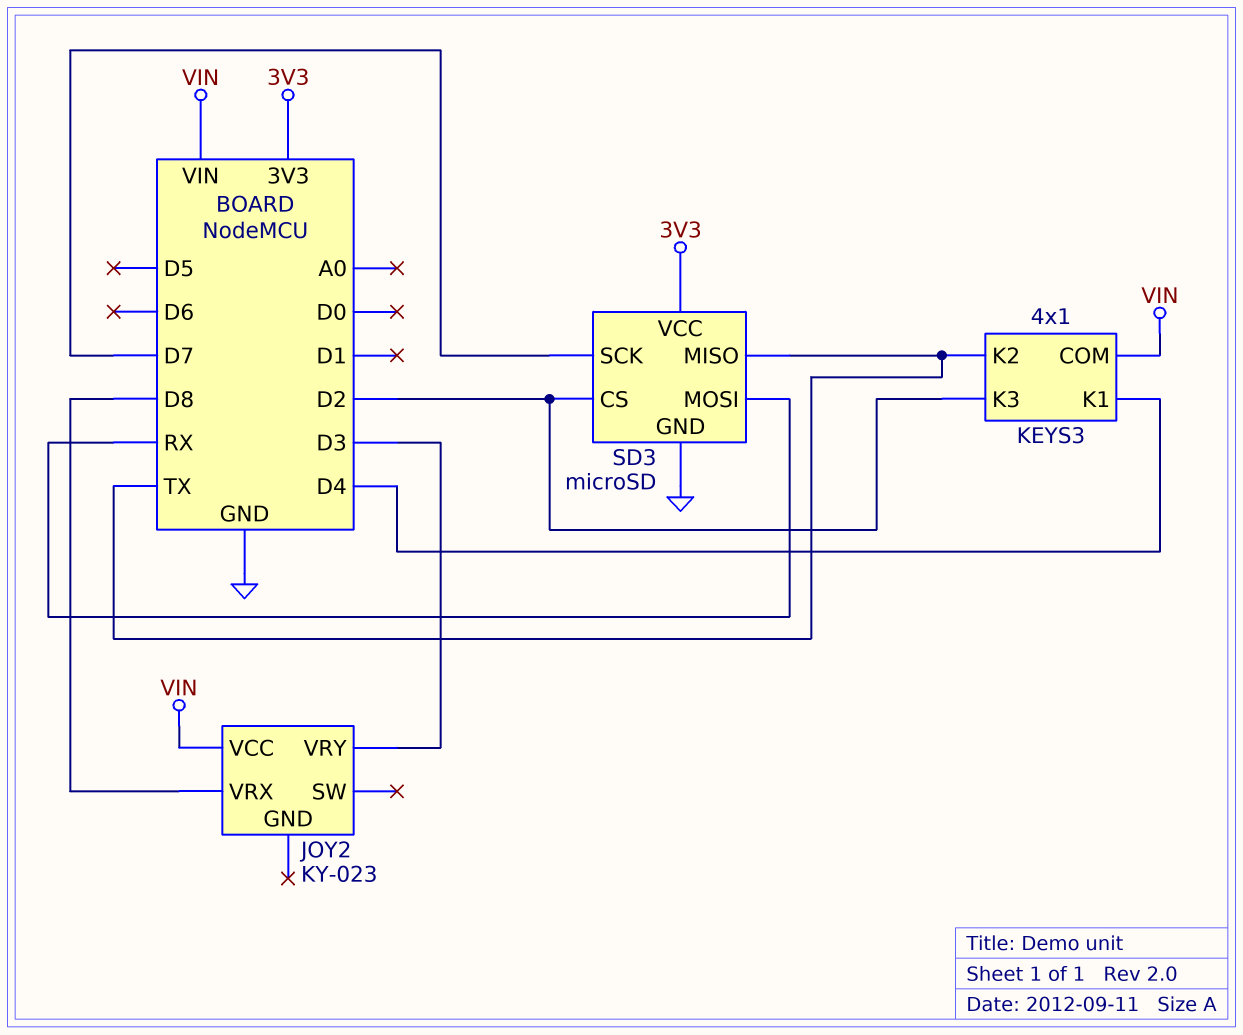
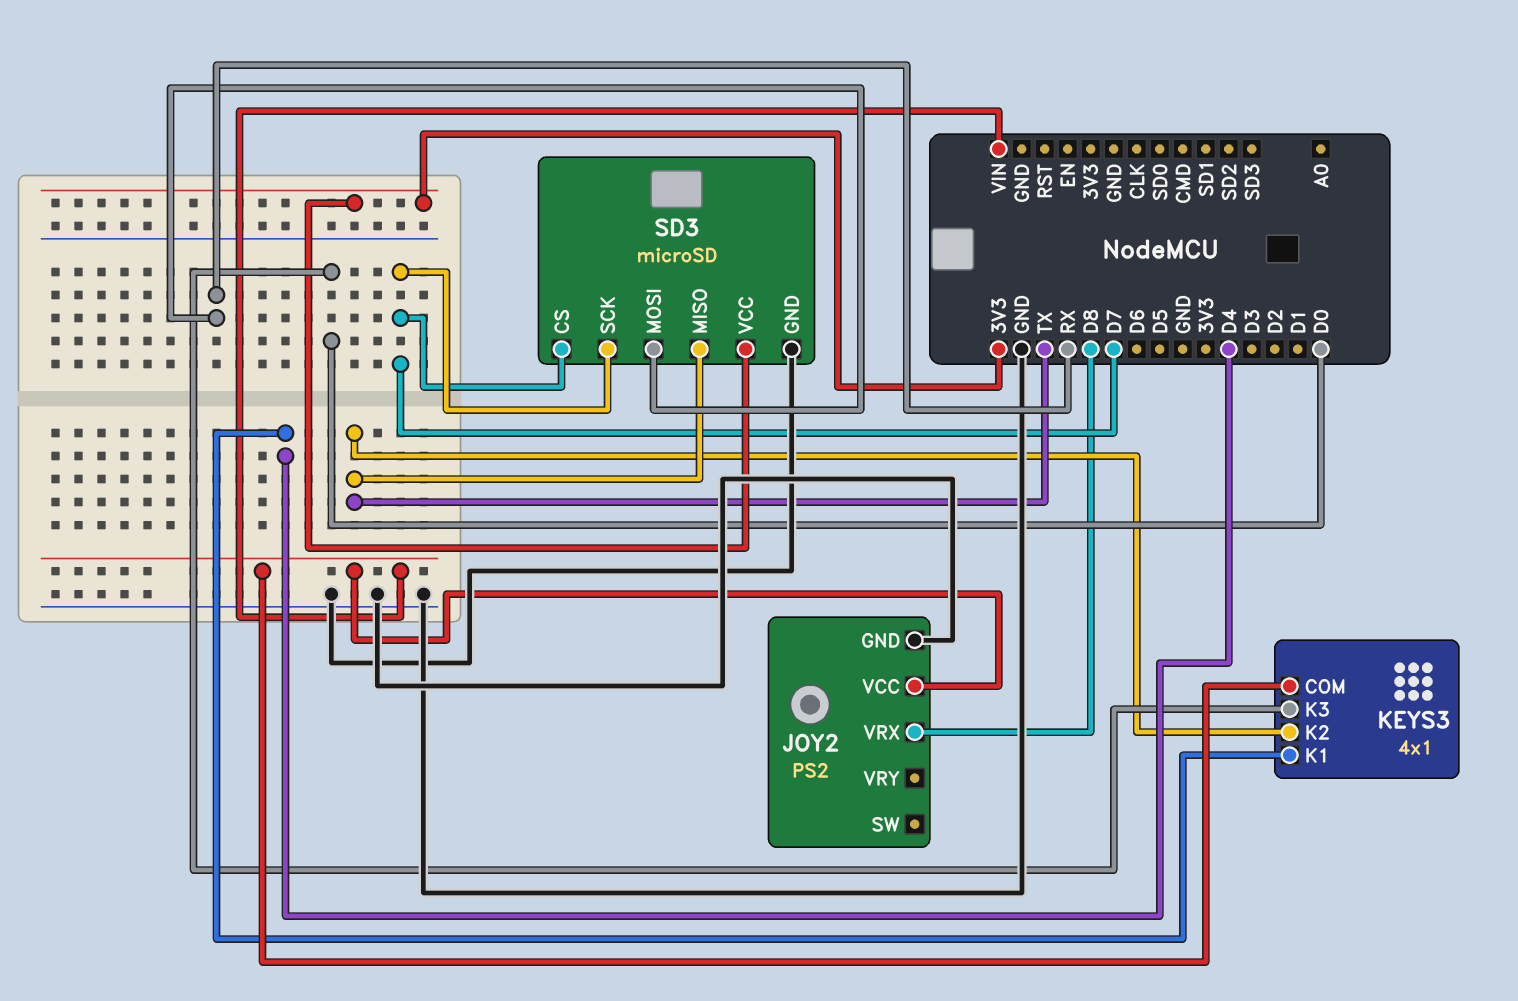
JOY2: KY-023 -> PS2
JOY2 pin GND: none -> GND
JOY2 pin VRY: D3 -> none
KEYS3 pin K3: D2 -> D0
SD3 pin CS: D2 -> D7

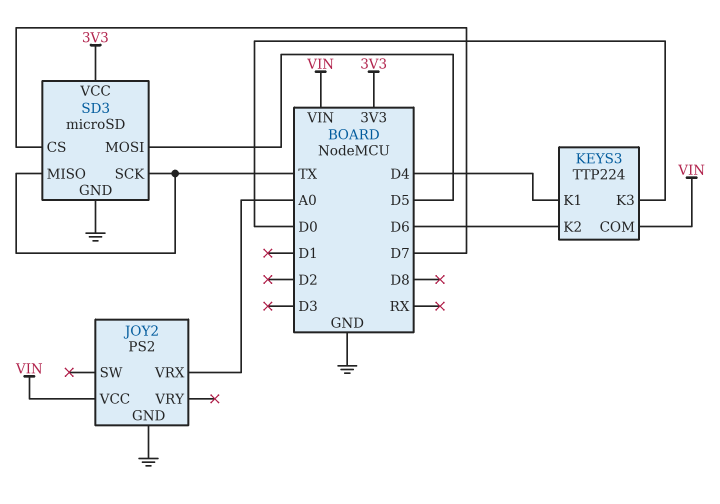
JOY2 pin VRX: D8 -> A0
KEYS3: 4x1 -> TTP224
KEYS3 pin K2: TX -> D6
SD3 pin MOSI: RX -> D5
SD3 pin SCK: D7 -> TX

